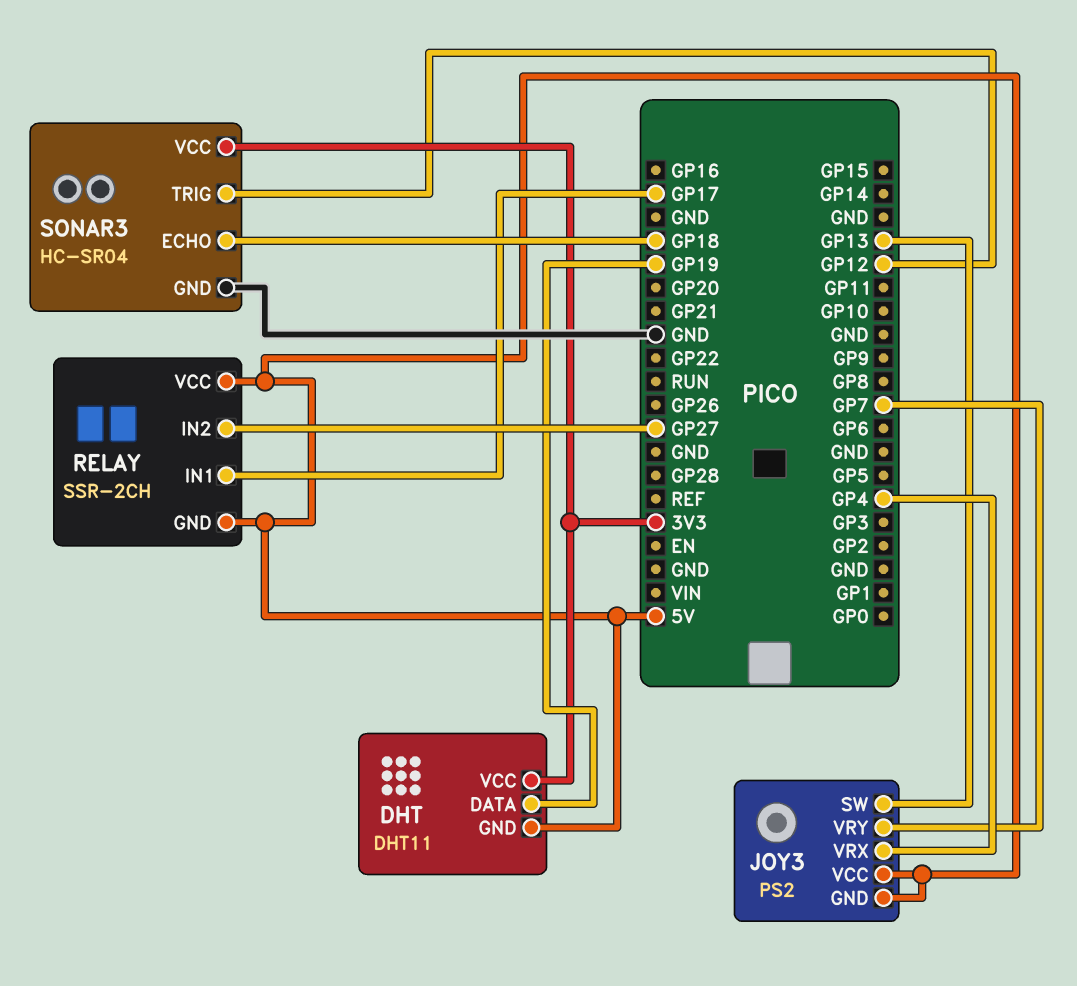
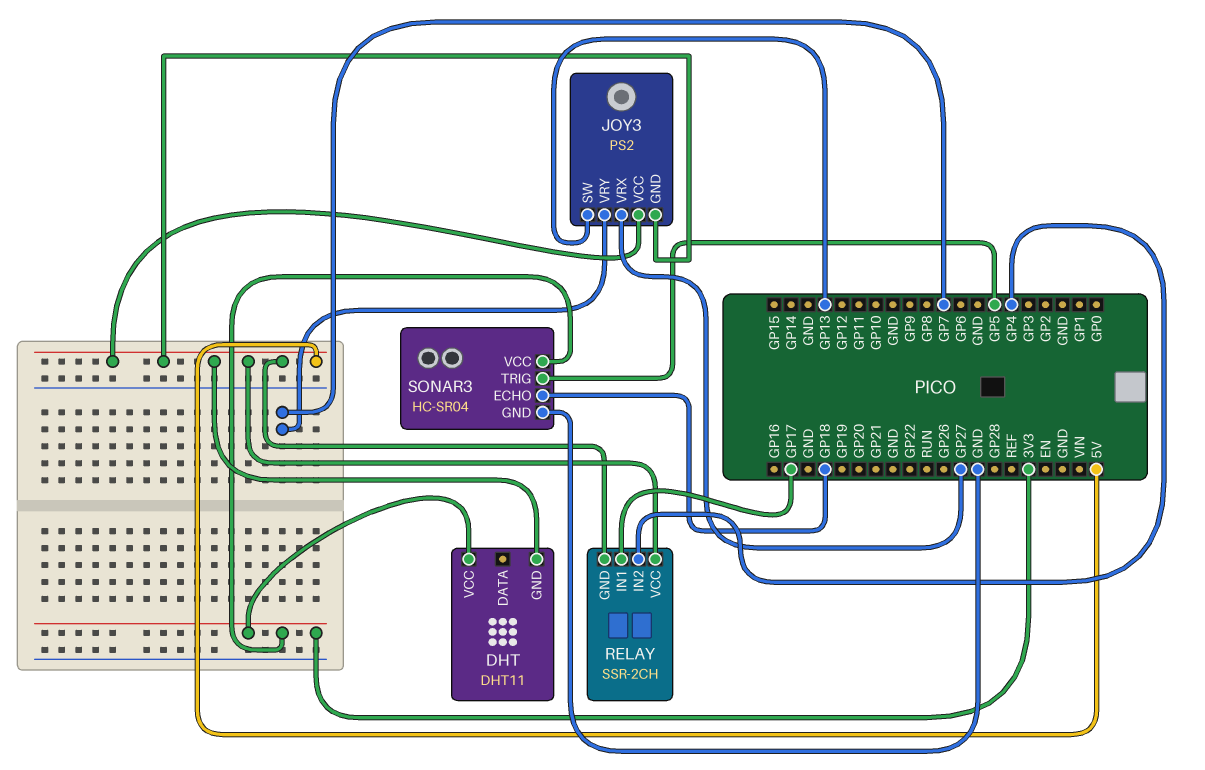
DHT pin DATA: GP19 -> none
JOY3 pin VRX: GP4 -> GP27
RELAY pin IN2: GP27 -> GP4
SONAR3 pin TRIG: GP12 -> GP5

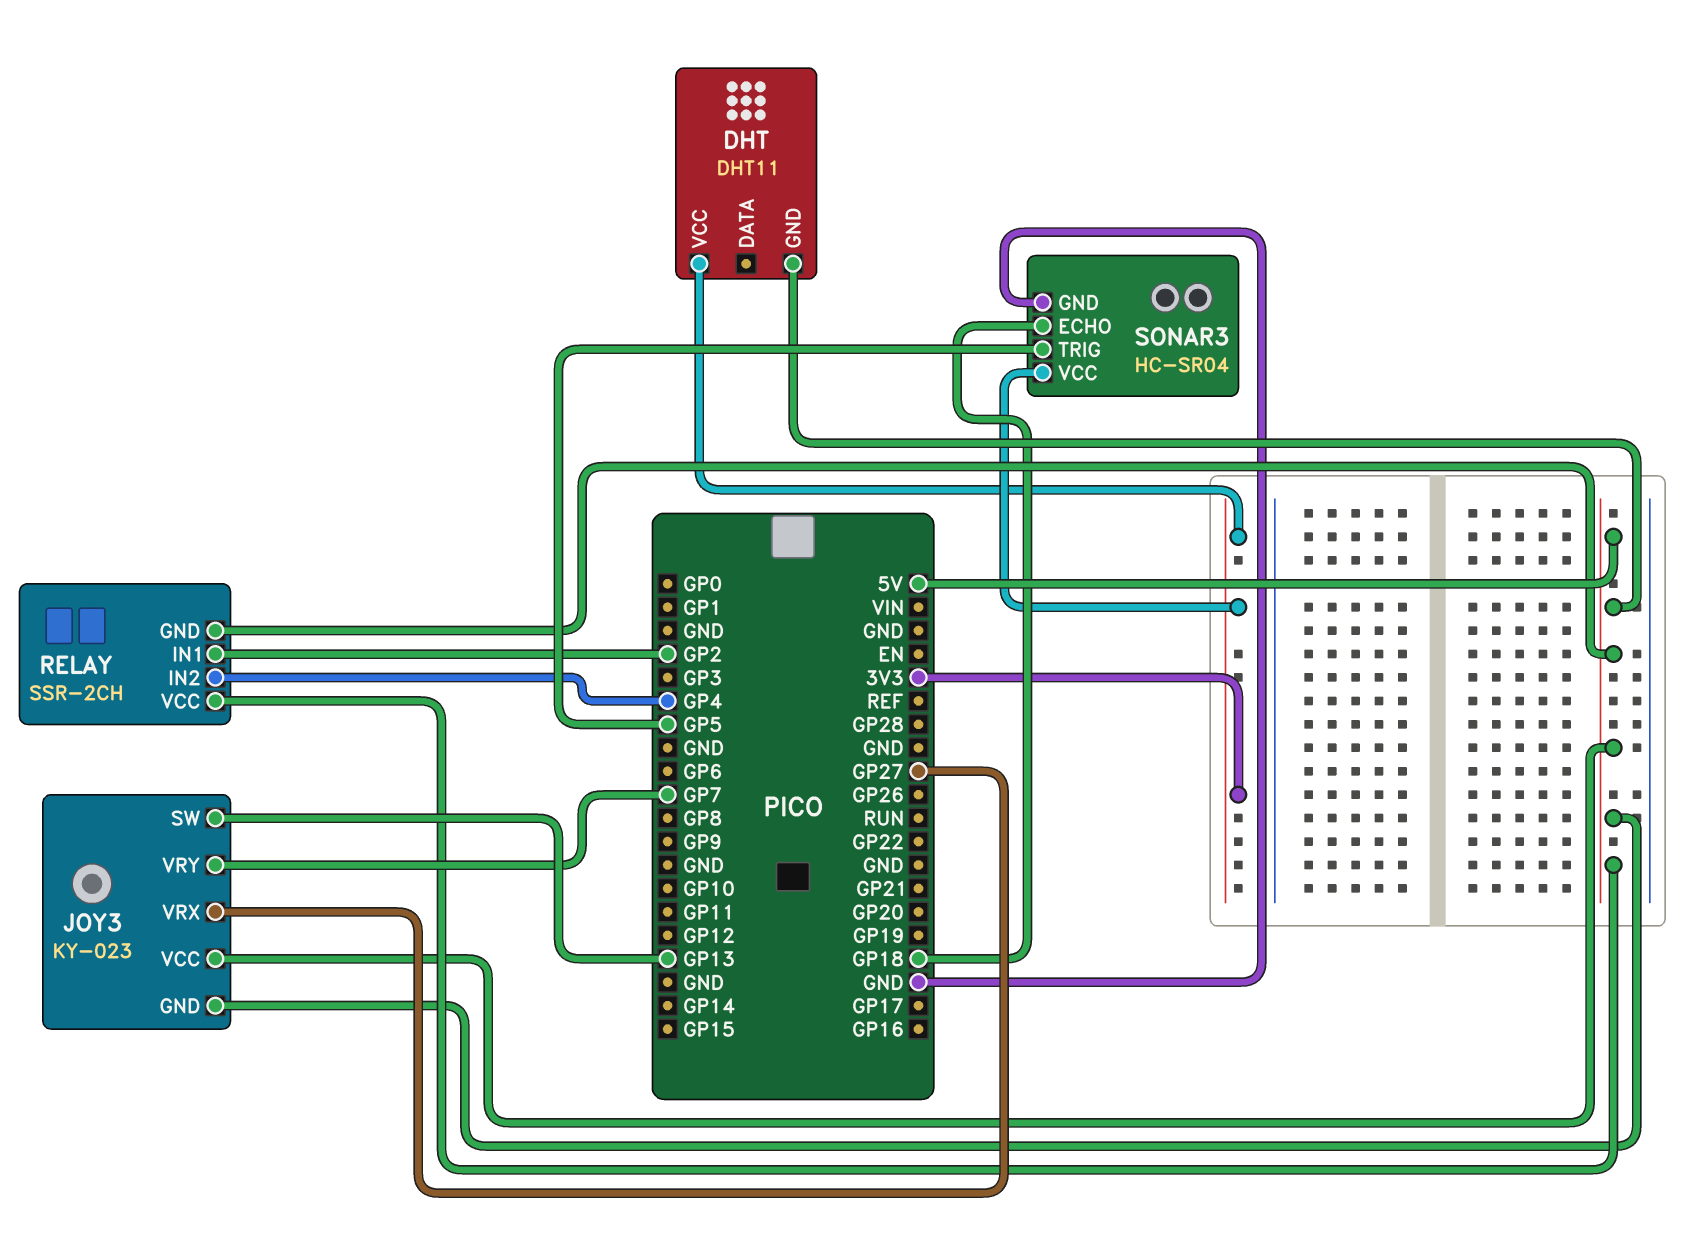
JOY3: PS2 -> KY-023
RELAY pin IN1: GP17 -> GP2

